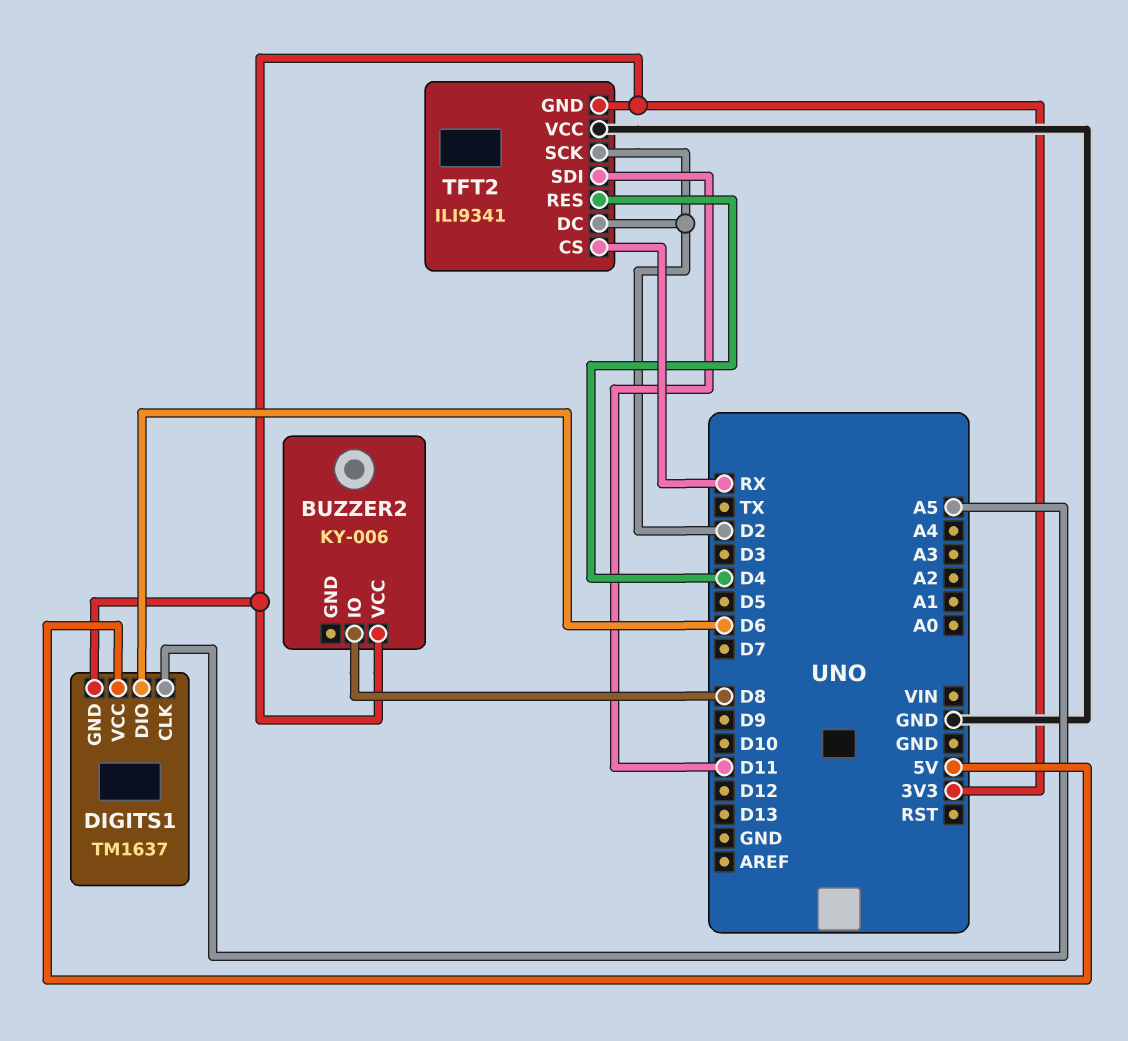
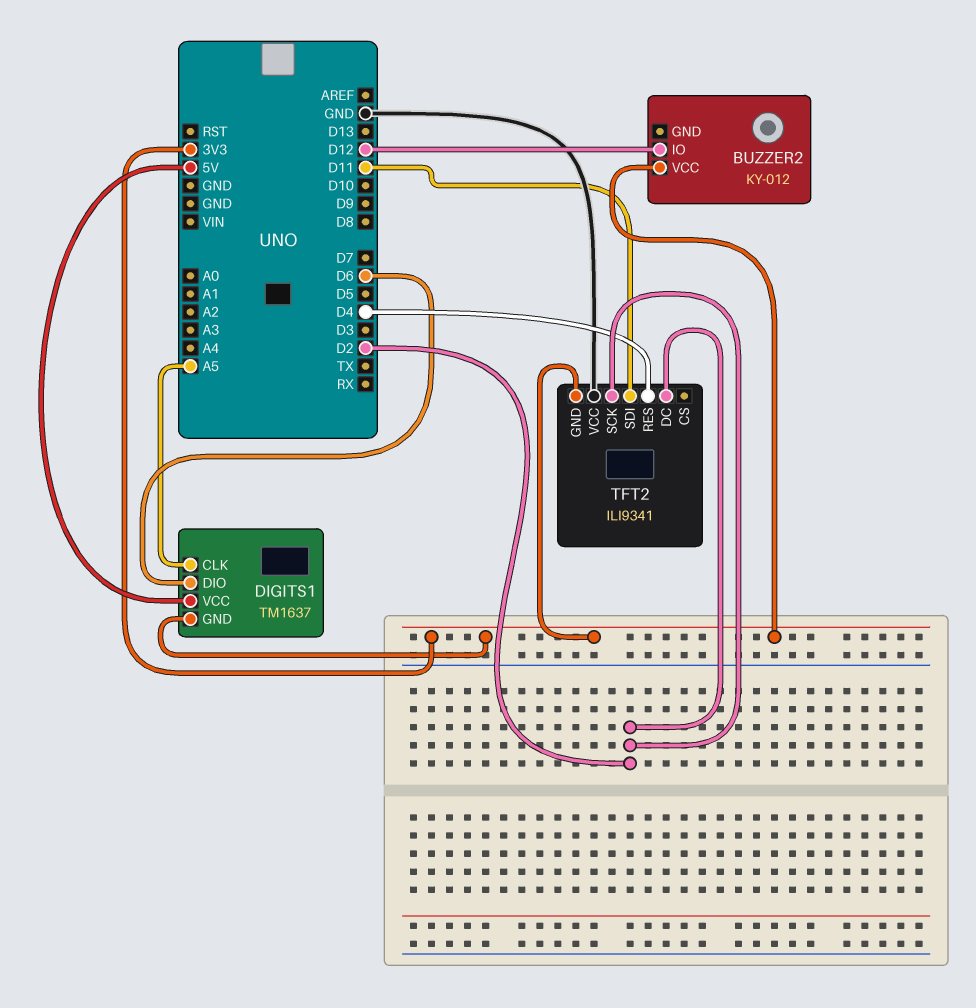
BUZZER2: KY-006 -> KY-012
BUZZER2 pin IO: D8 -> D12
TFT2 pin CS: RX -> none

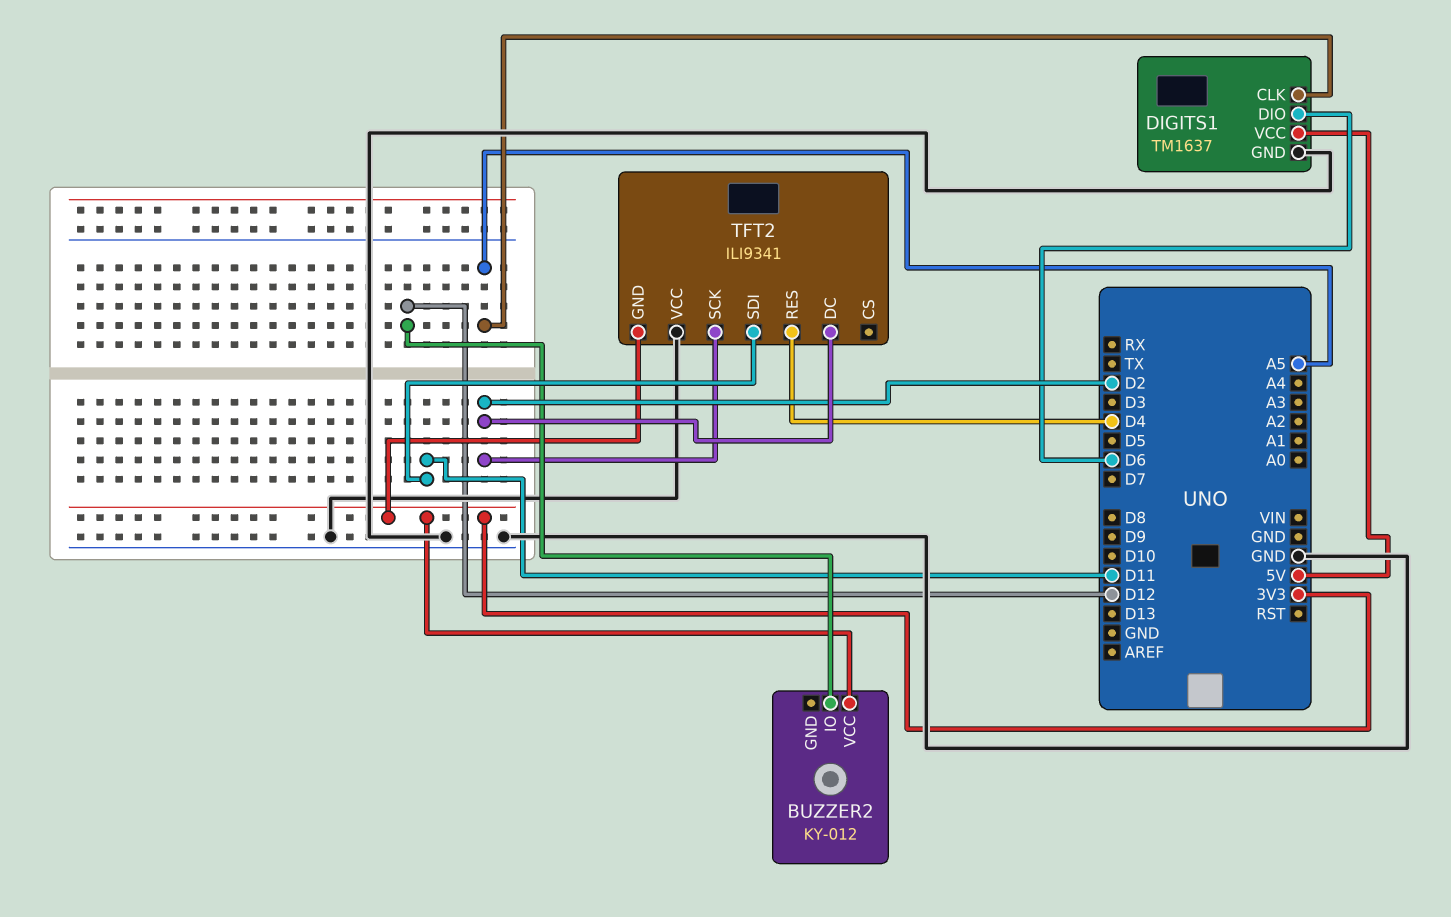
DIGITS1 pin GND: 3V3 -> GND

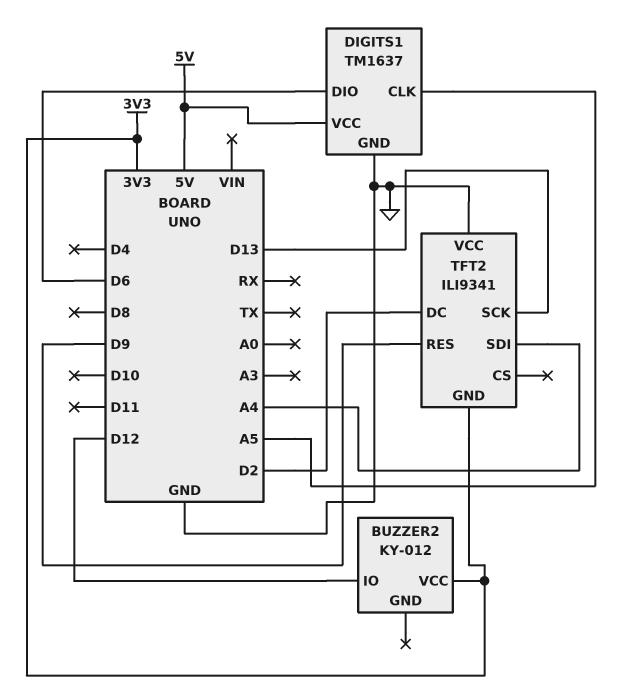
TFT2 pin RES: D4 -> D9
TFT2 pin SCK: D2 -> D13
TFT2 pin SDI: D11 -> A4

